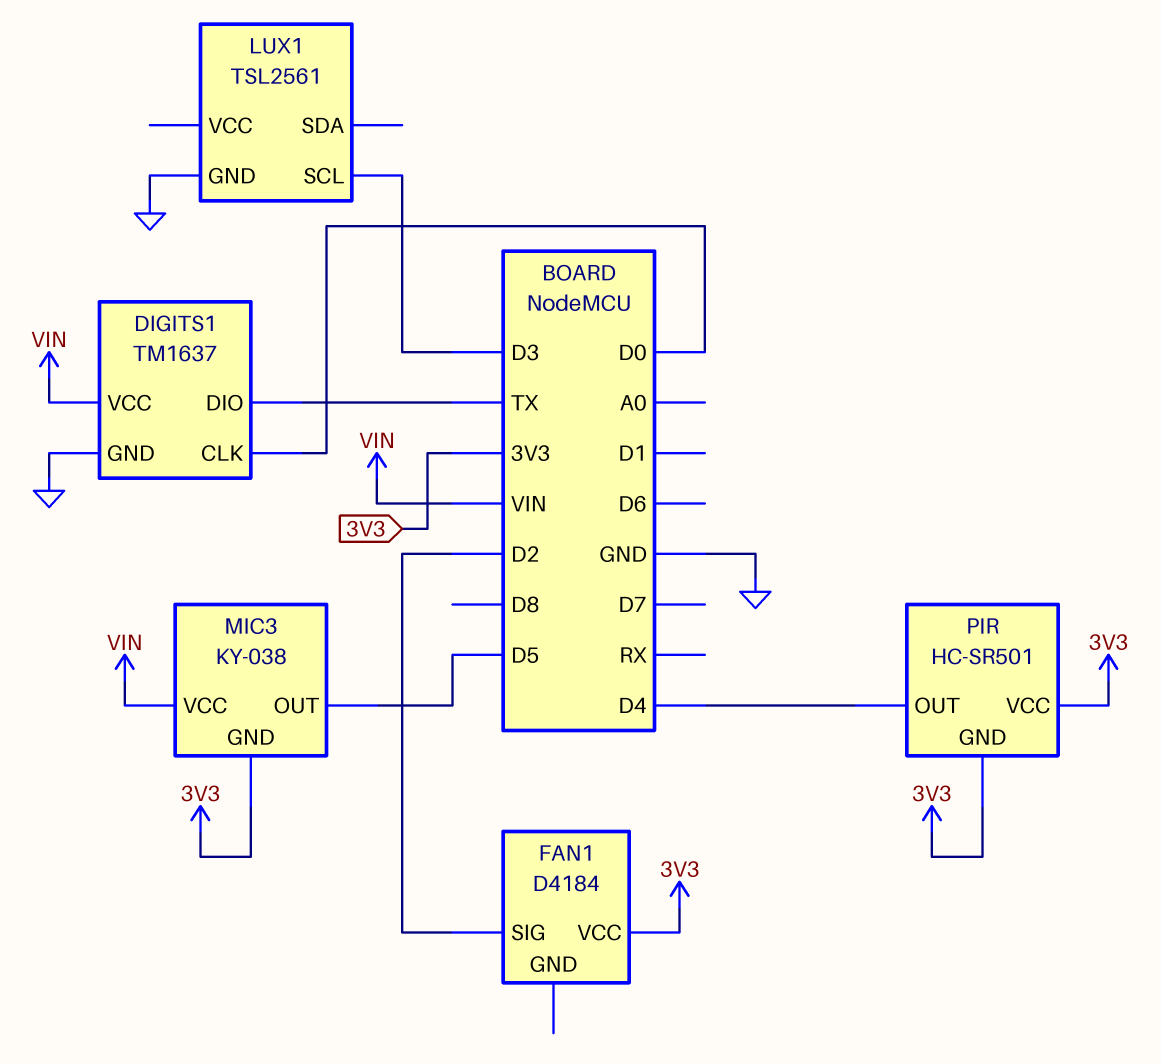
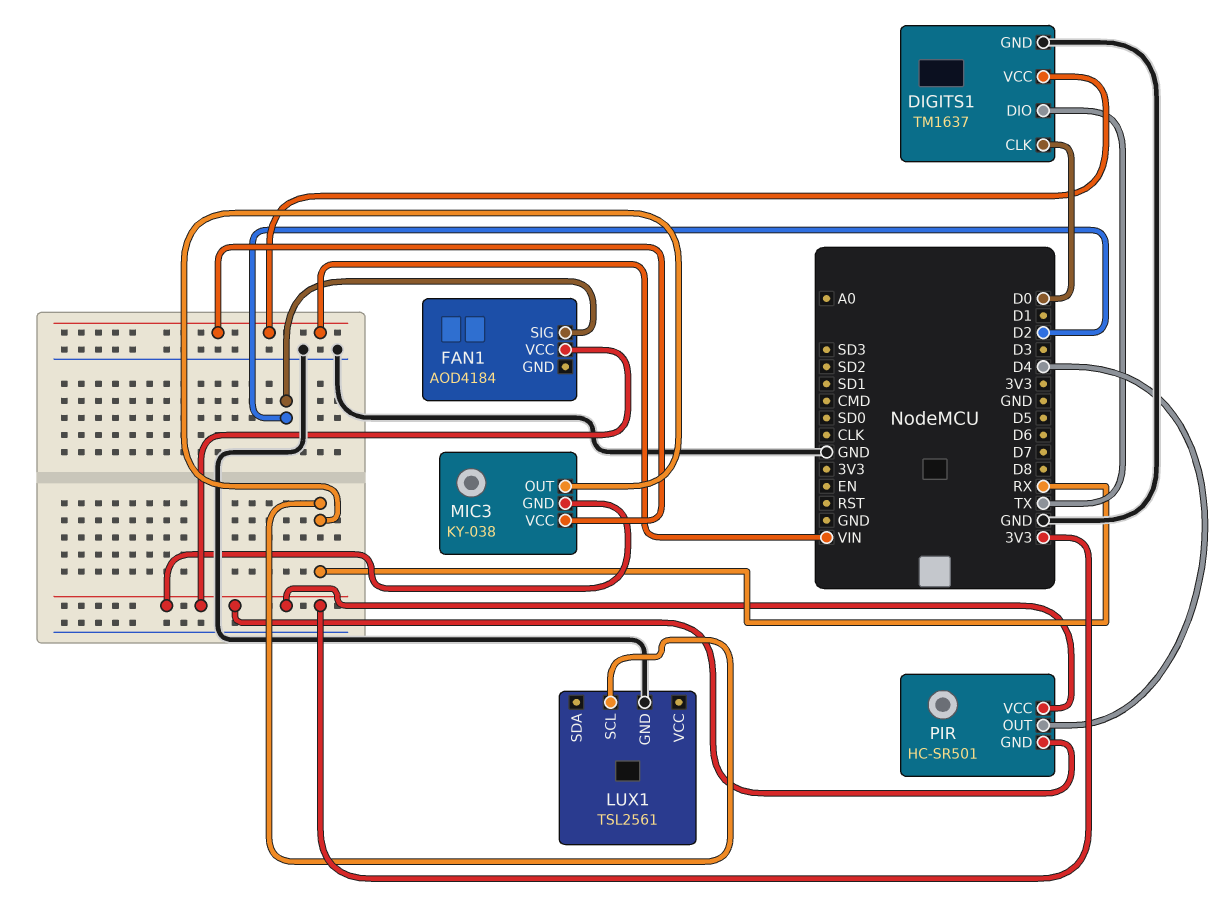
FAN1: D4184 -> AOD4184
LUX1 pin SCL: D3 -> RX
MIC3 pin OUT: D5 -> RX

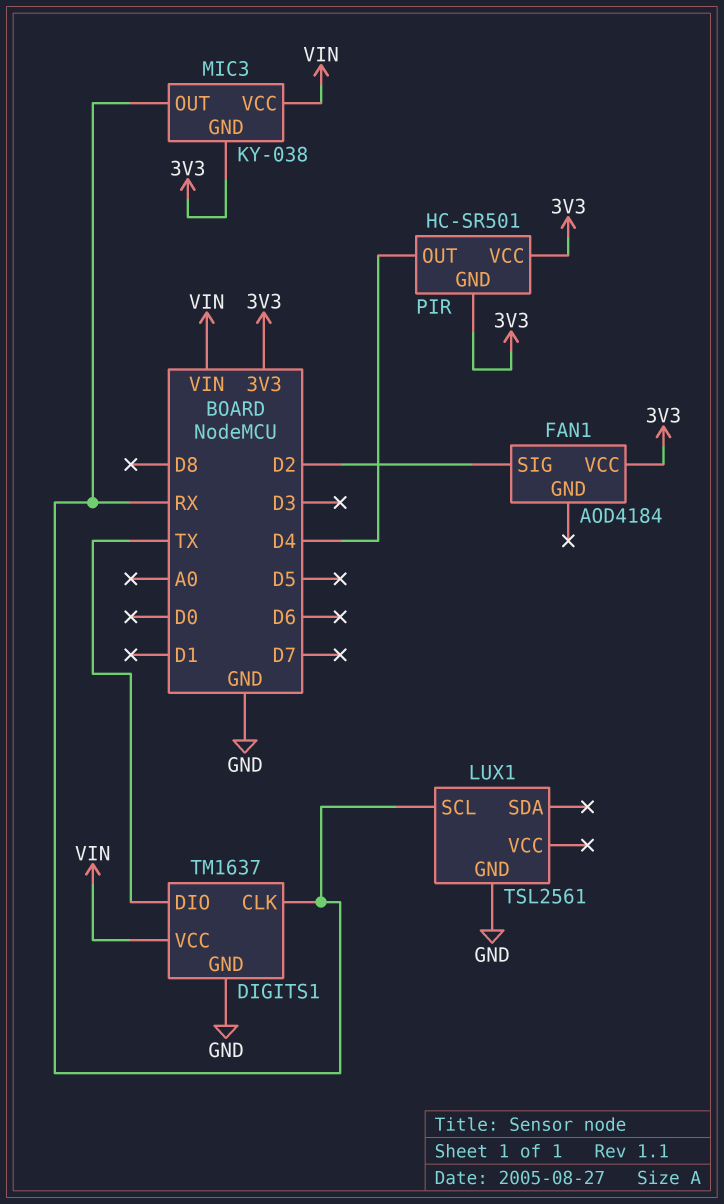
DIGITS1 pin CLK: D0 -> RX

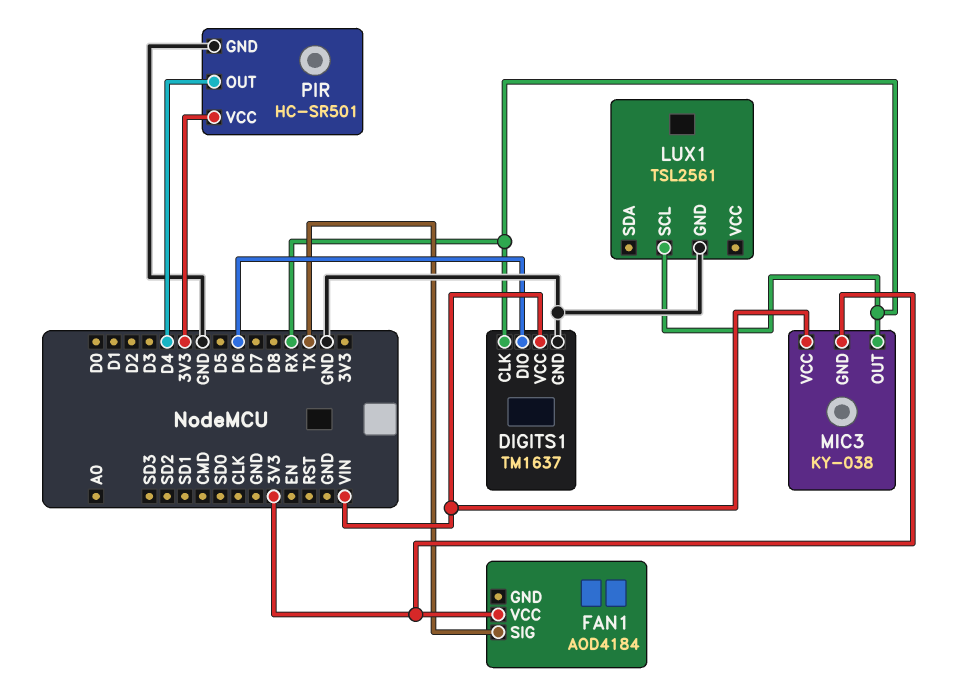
DIGITS1 pin DIO: TX -> D6
FAN1 pin SIG: D2 -> TX
PIR pin GND: 3V3 -> GND

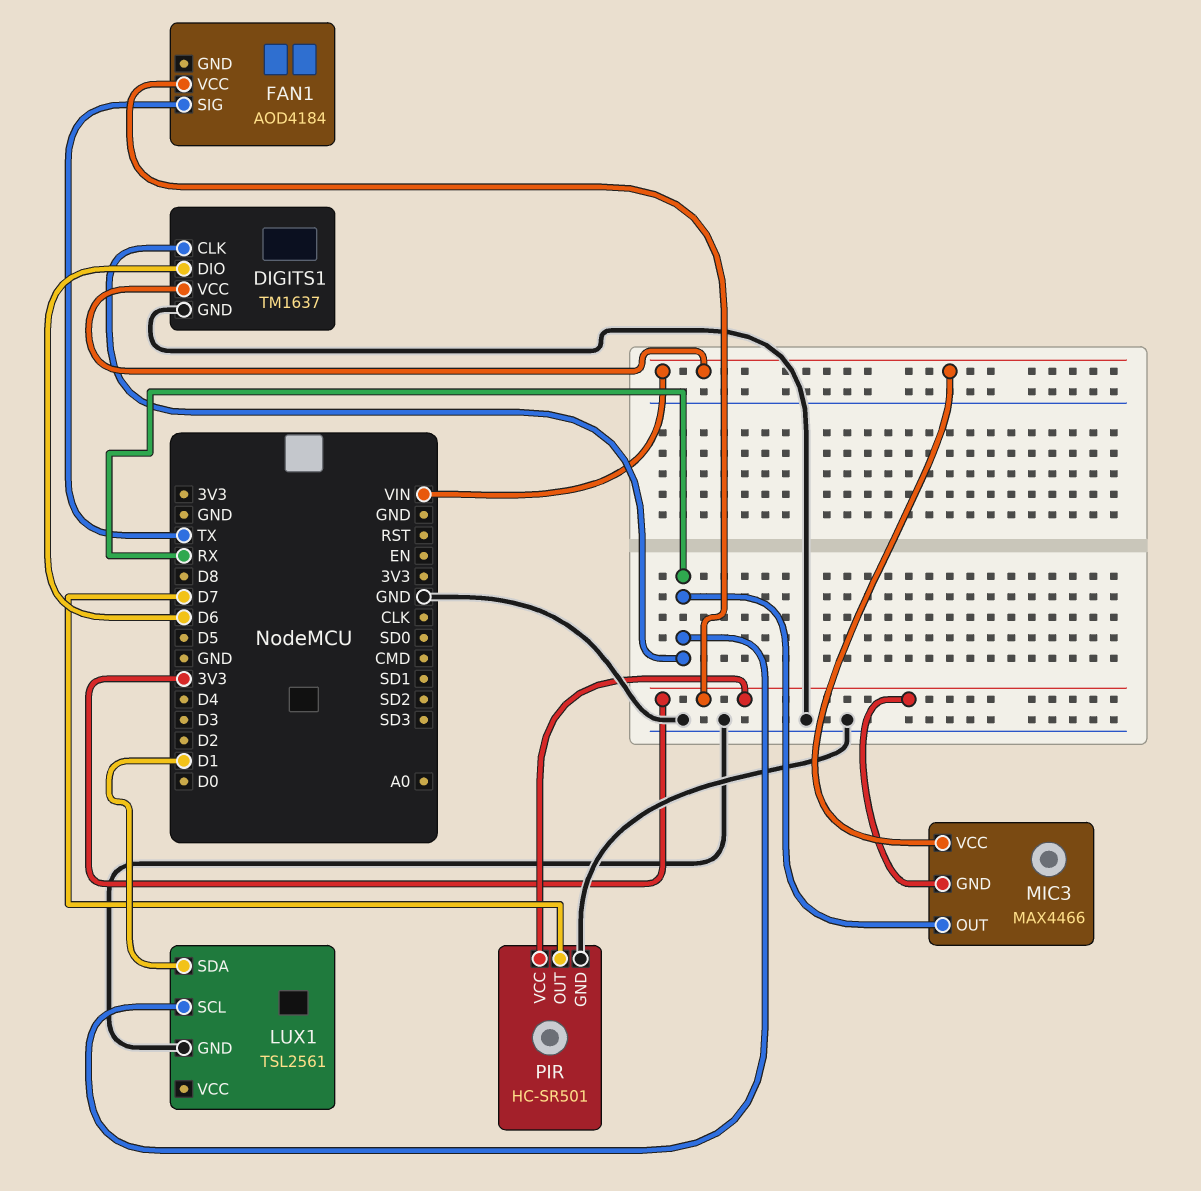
LUX1 pin SDA: none -> D1
MIC3: KY-038 -> MAX4466
PIR pin OUT: D4 -> D7

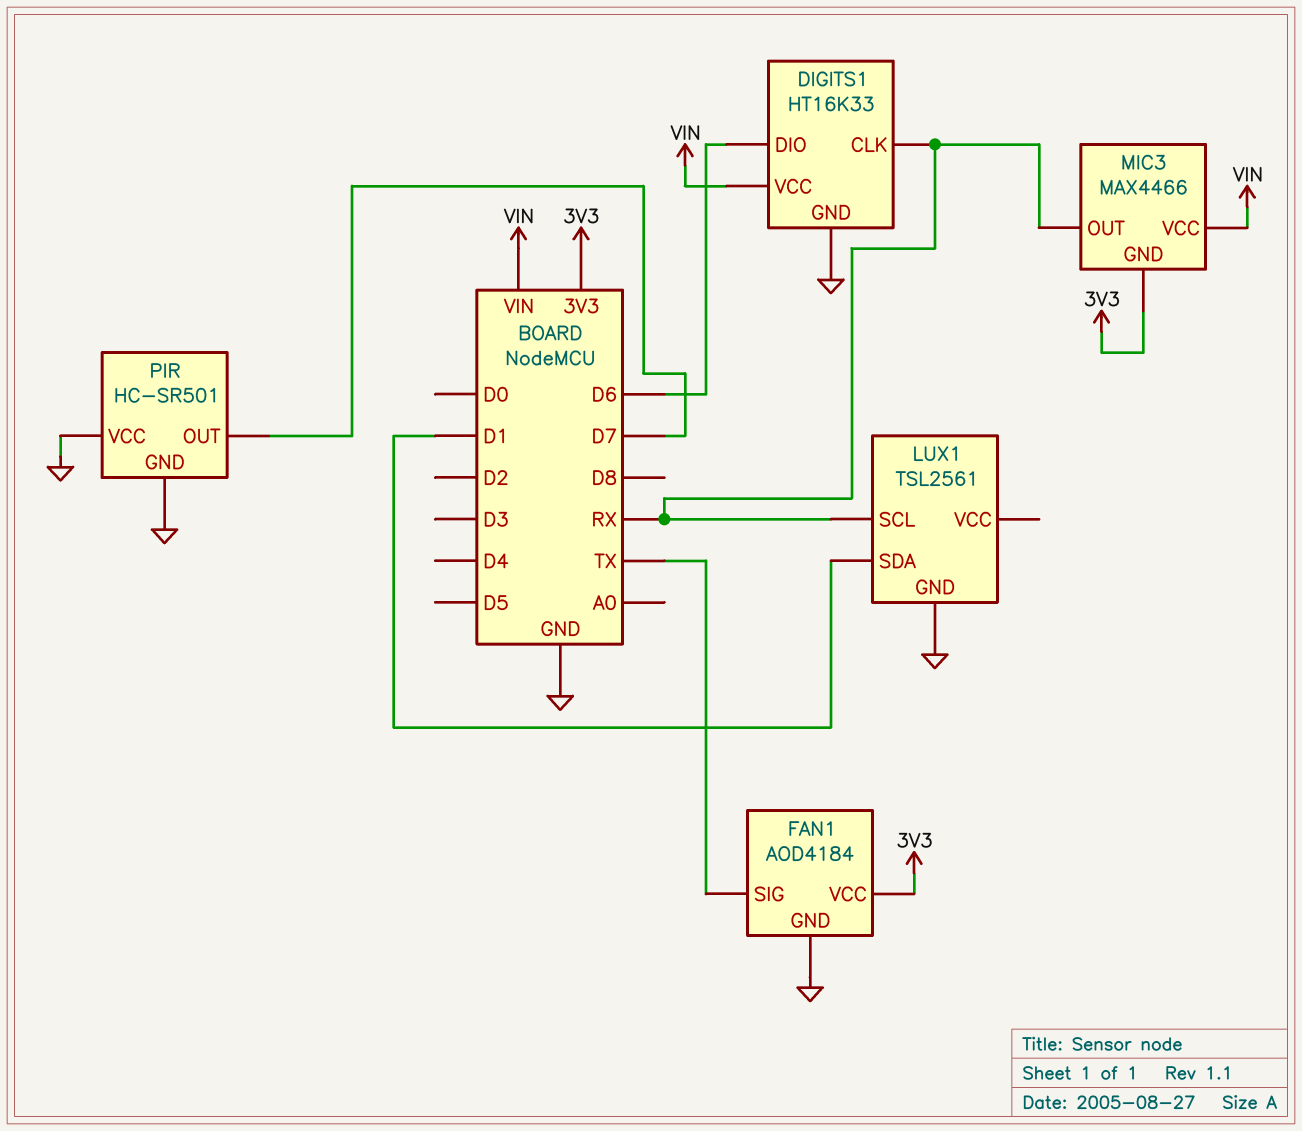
DIGITS1: TM1637 -> HT16K33
FAN1 pin GND: none -> GND
PIR pin VCC: 3V3 -> GND

